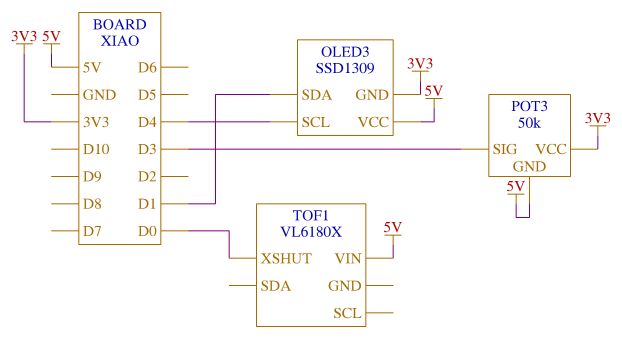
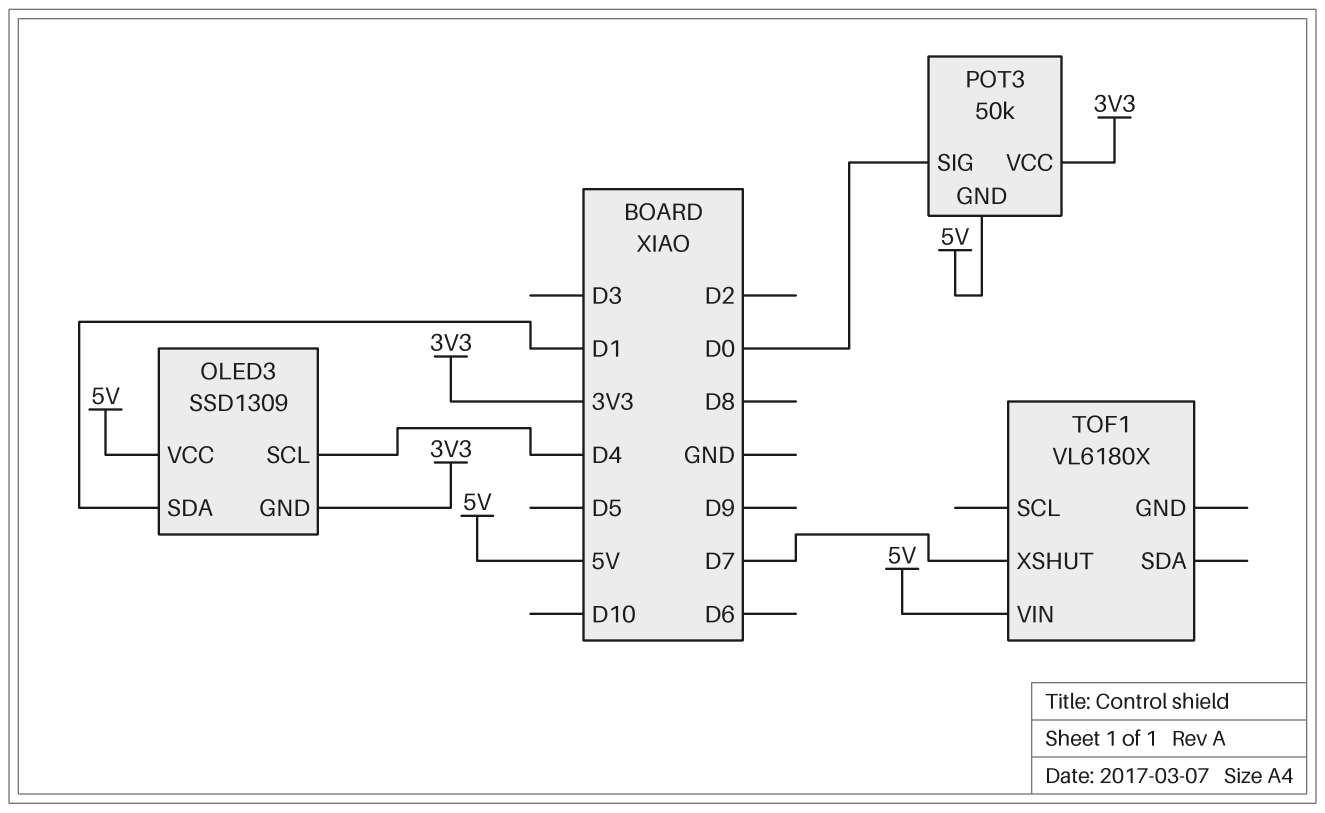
POT3 pin SIG: D3 -> D0
TOF1 pin XSHUT: D0 -> D7

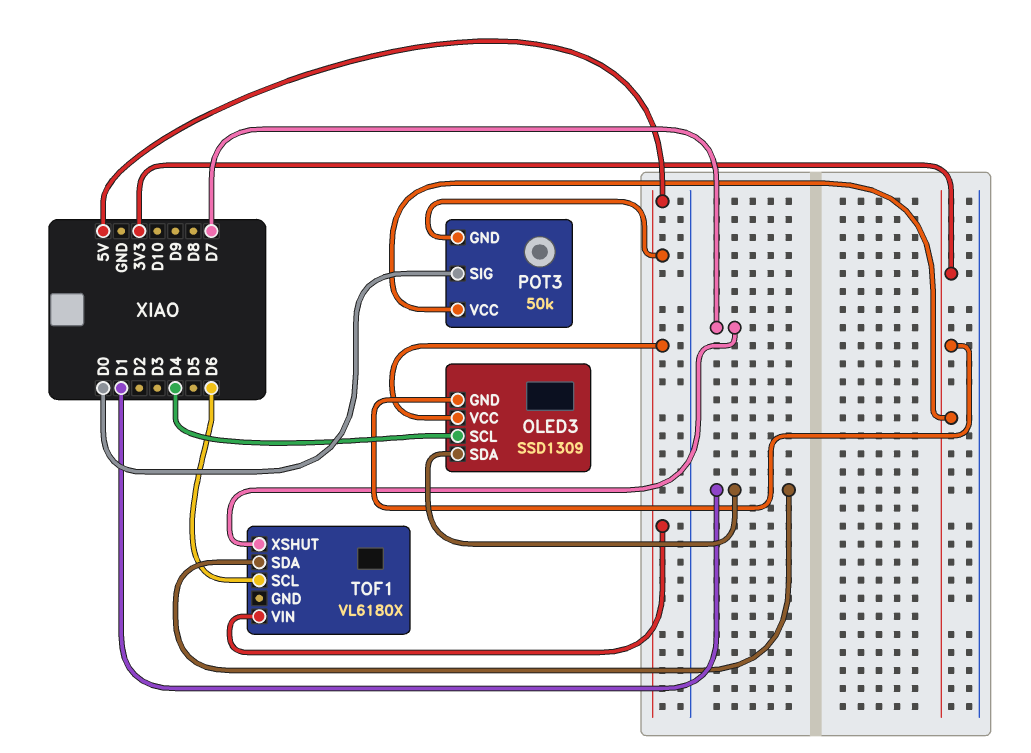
TOF1 pin SCL: none -> D6
TOF1 pin SDA: none -> D1

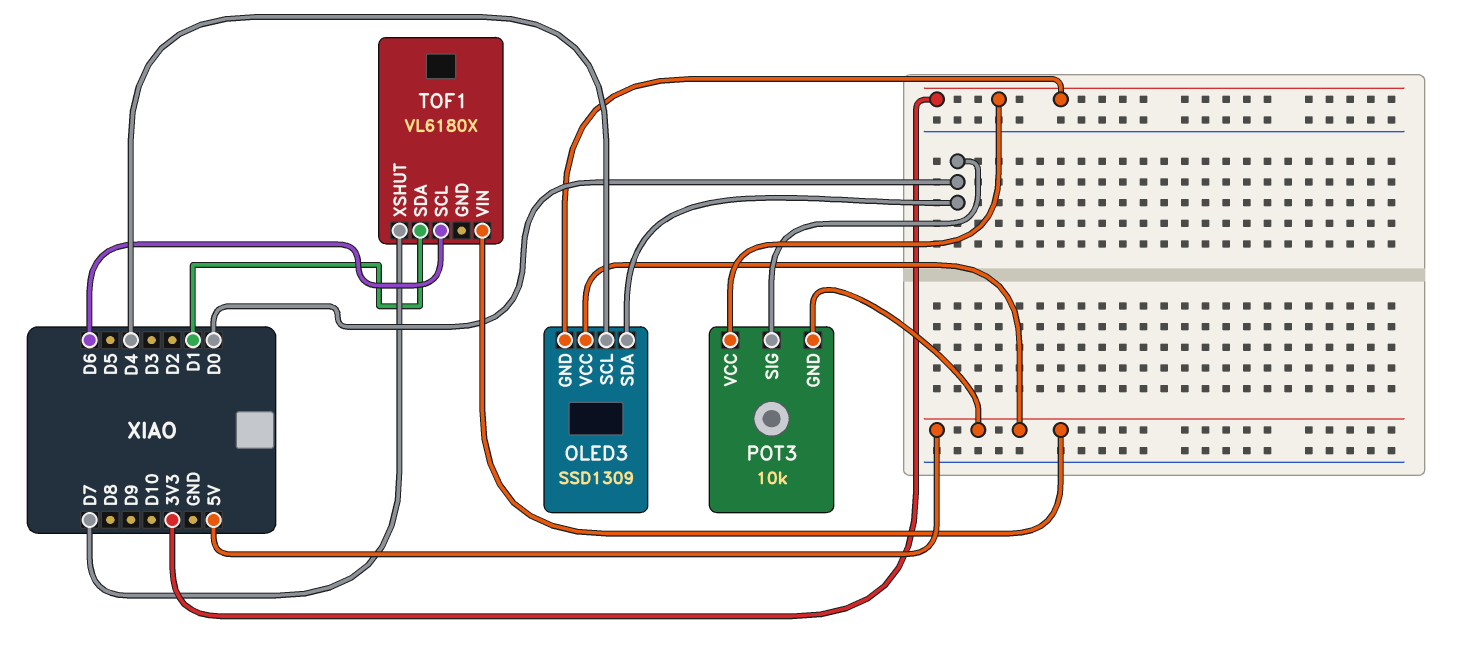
OLED3 pin SDA: D1 -> D0
POT3: 50k -> 10k

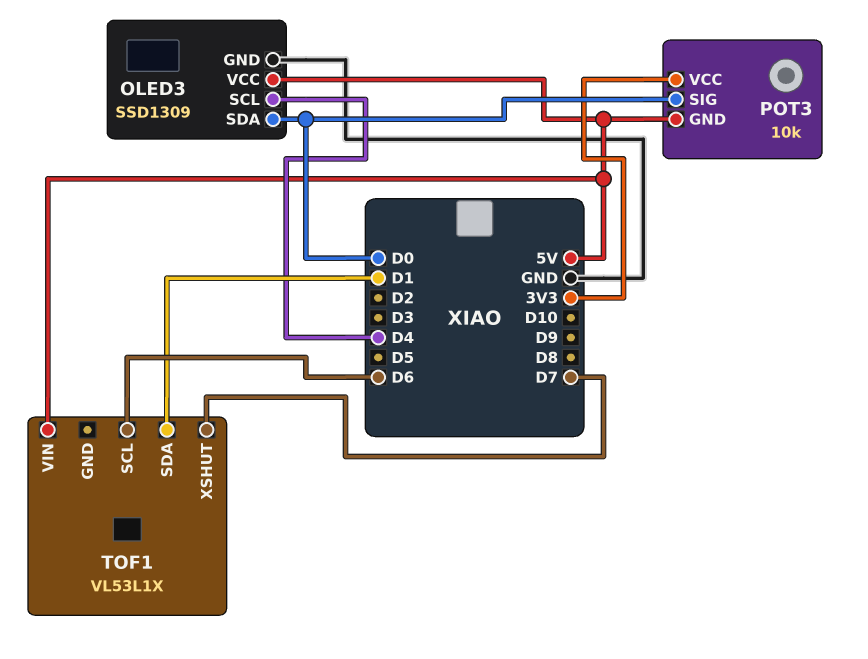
OLED3 pin GND: 3V3 -> GND
TOF1: VL6180X -> VL53L1X

